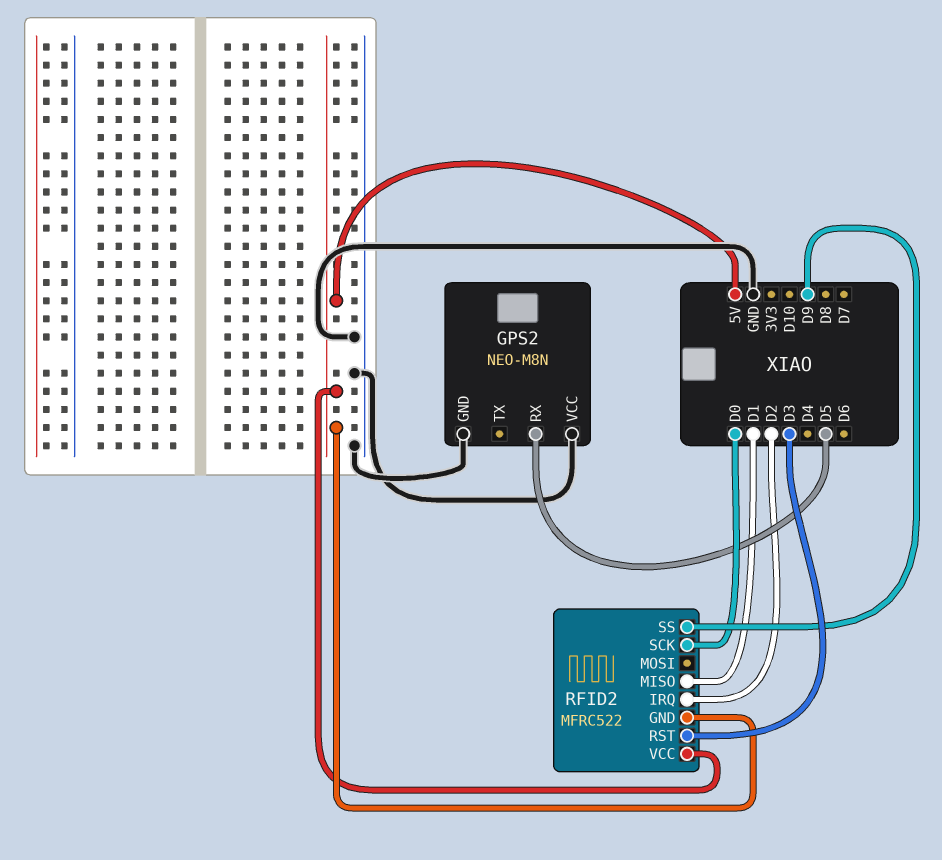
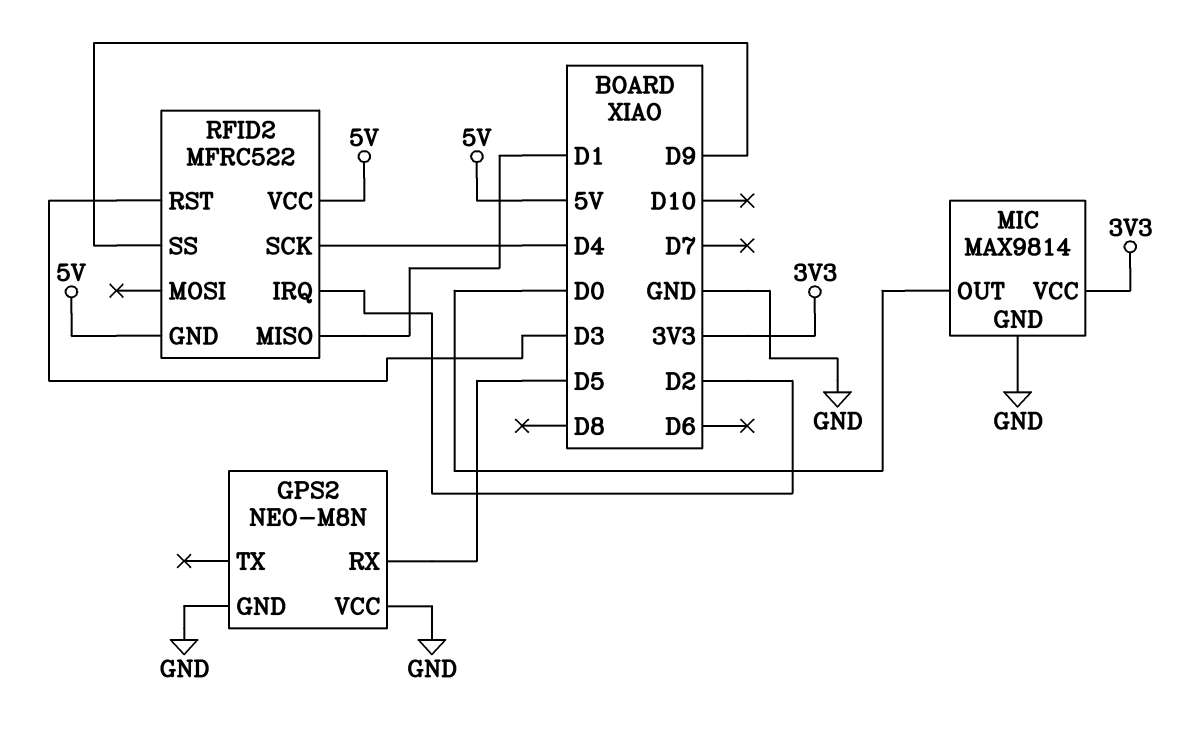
MIC: none -> MAX9814
MIC pin GND: none -> GND
MIC pin OUT: none -> D0
MIC pin VCC: none -> 3V3
RFID2 pin SCK: D0 -> D4

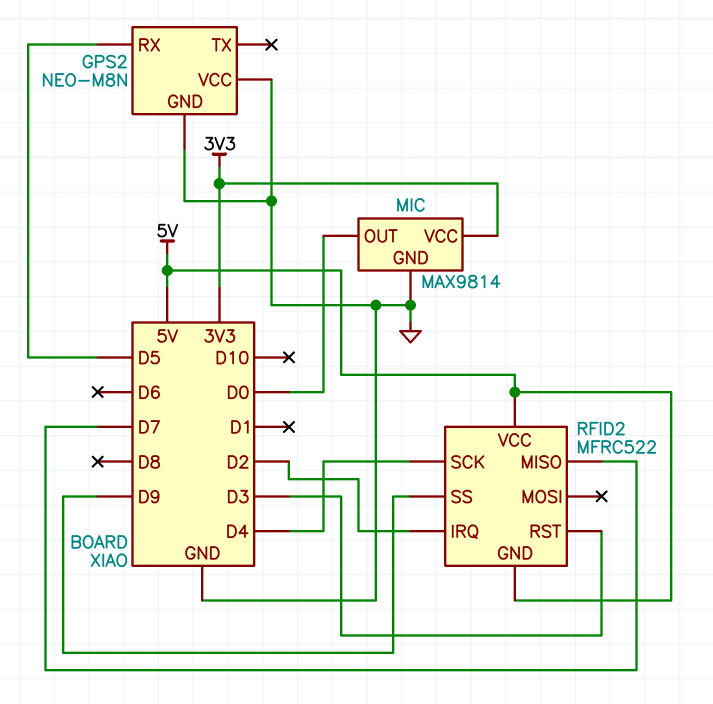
RFID2 pin MISO: D1 -> D7

